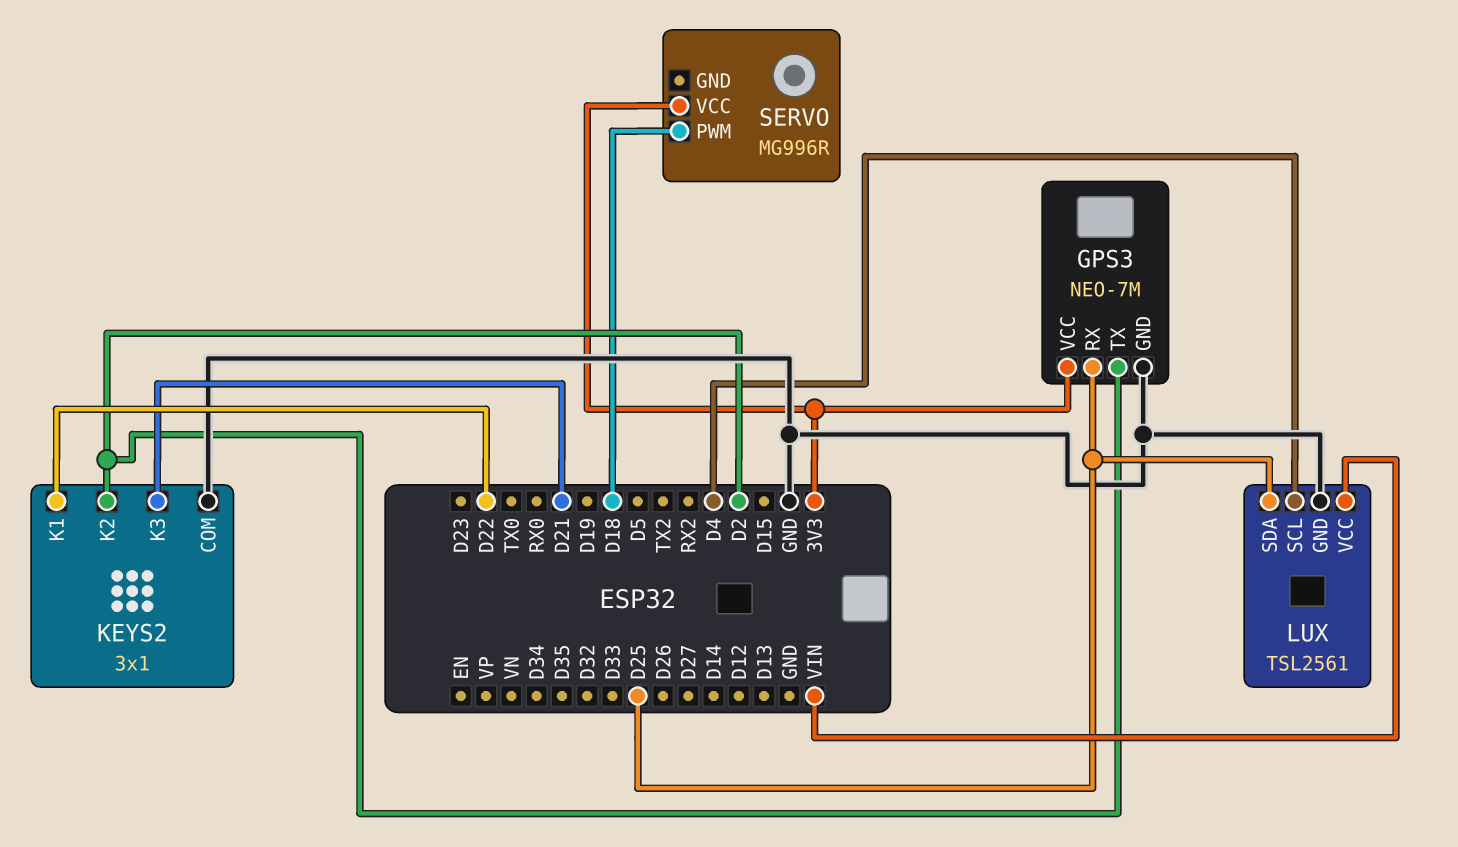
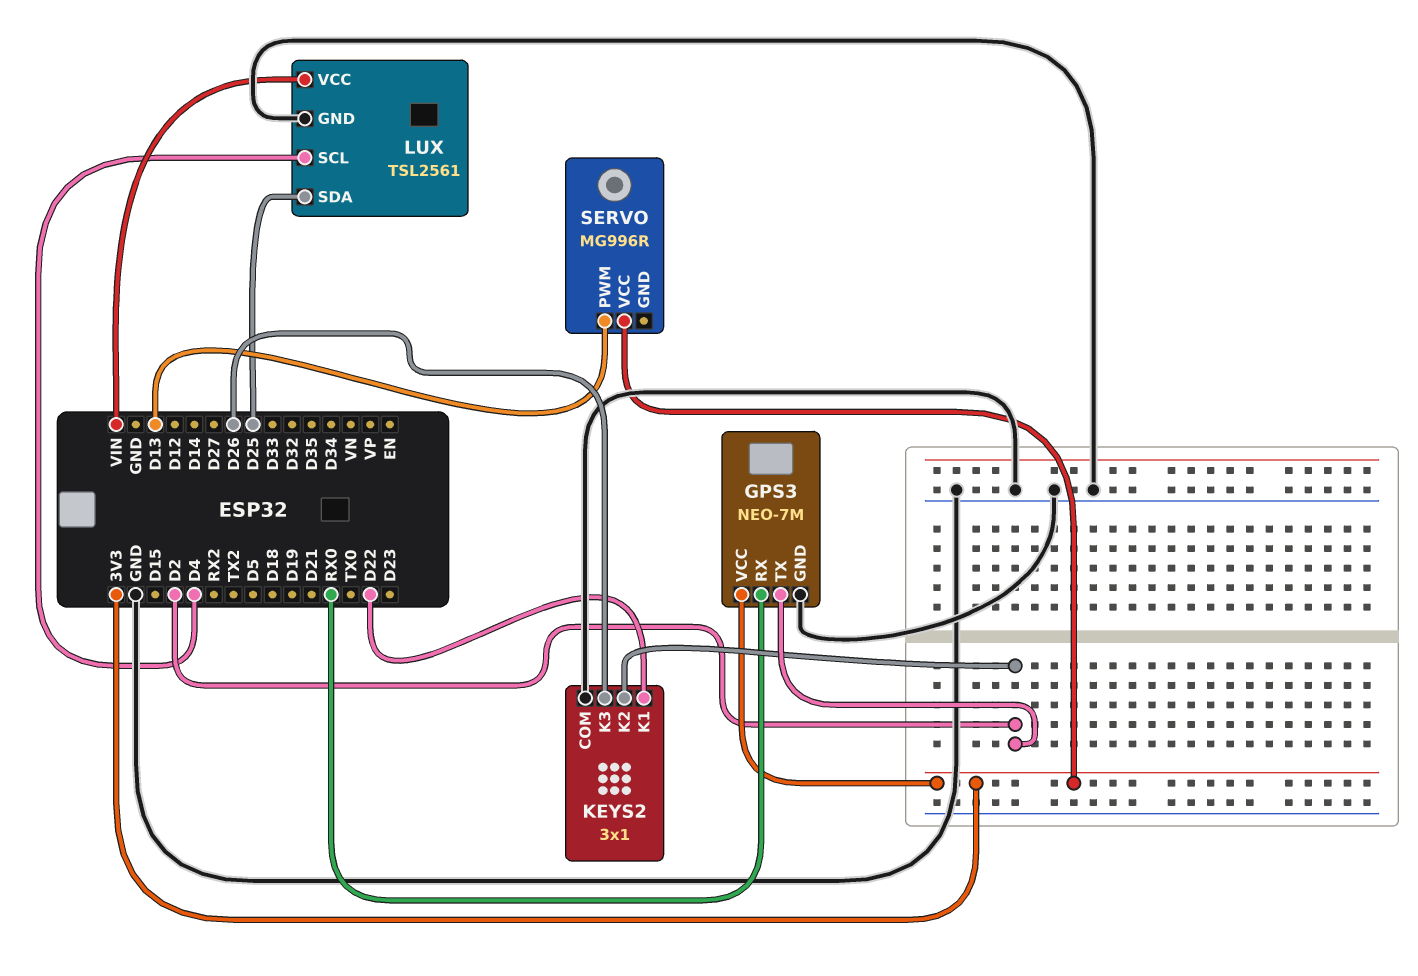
GPS3 pin RX: D25 -> RX0
KEYS2 pin K3: D21 -> D26
SERVO pin PWM: D18 -> D13

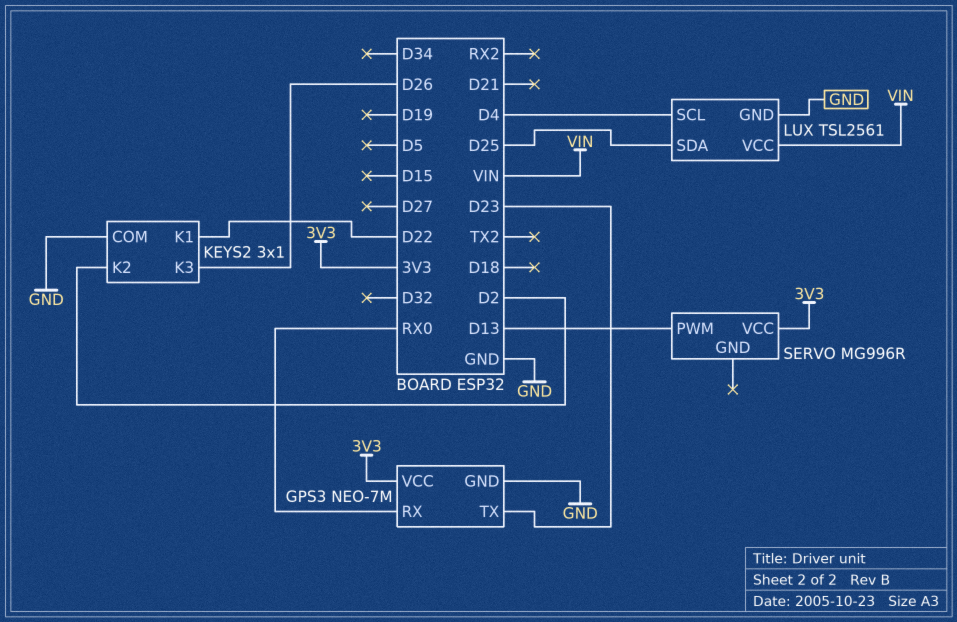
GPS3 pin TX: D2 -> D23

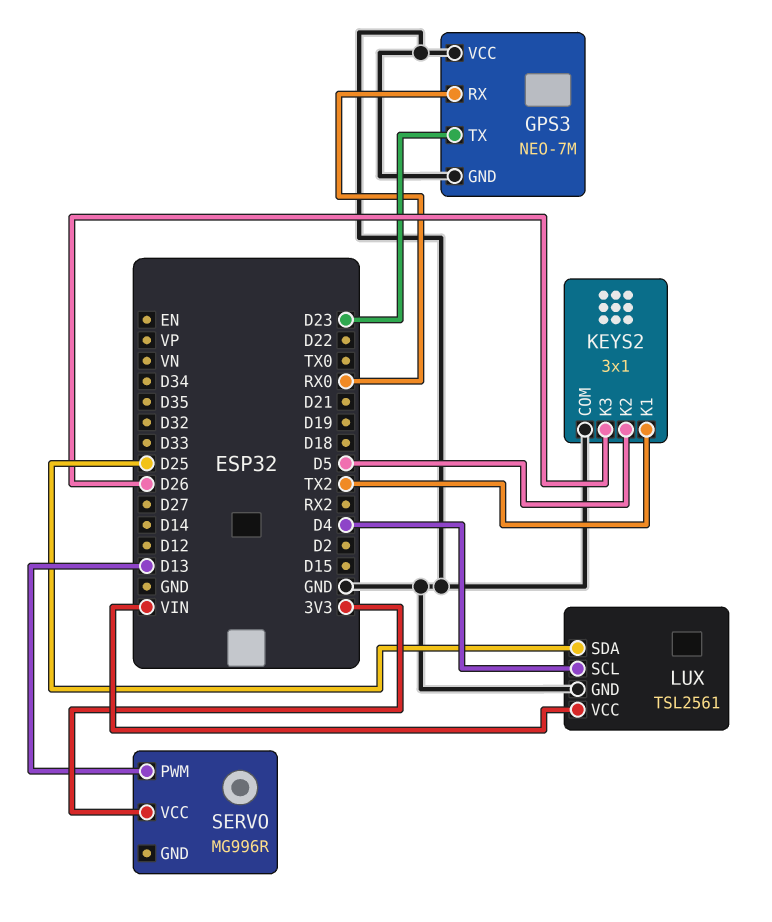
GPS3 pin VCC: 3V3 -> GND
KEYS2 pin K1: D22 -> TX2
KEYS2 pin K2: D2 -> D5

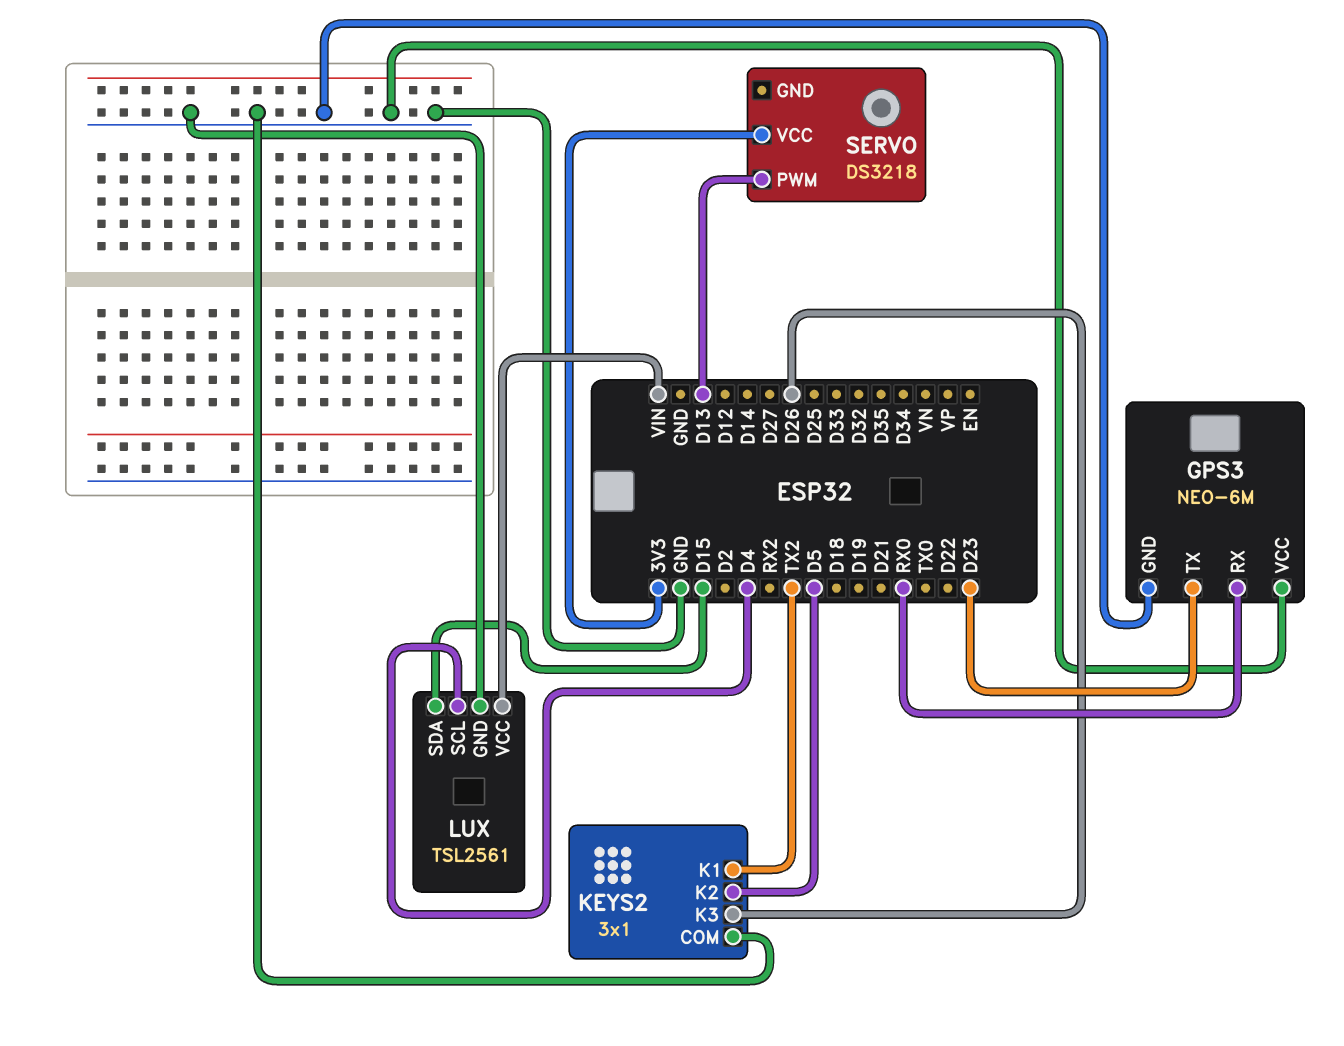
GPS3: NEO-7M -> NEO-6M
LUX pin SDA: D25 -> D15
SERVO: MG996R -> DS3218

